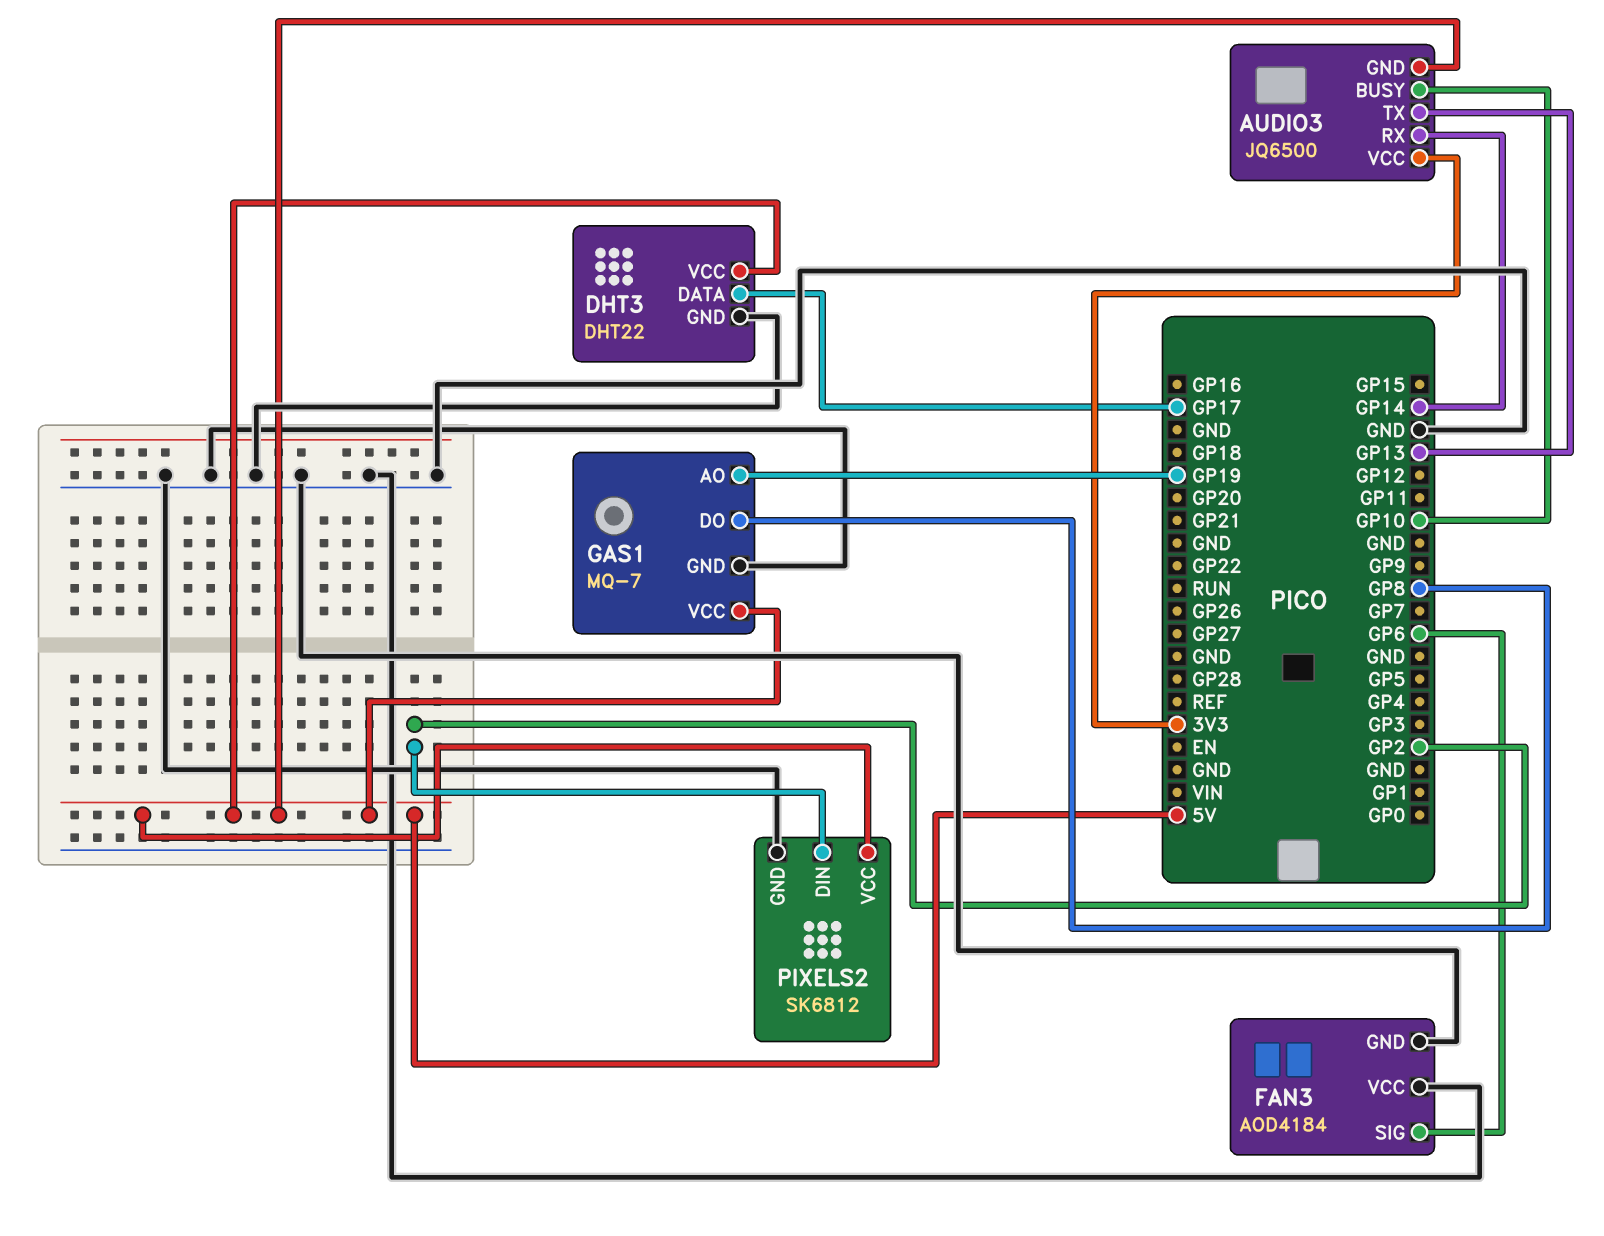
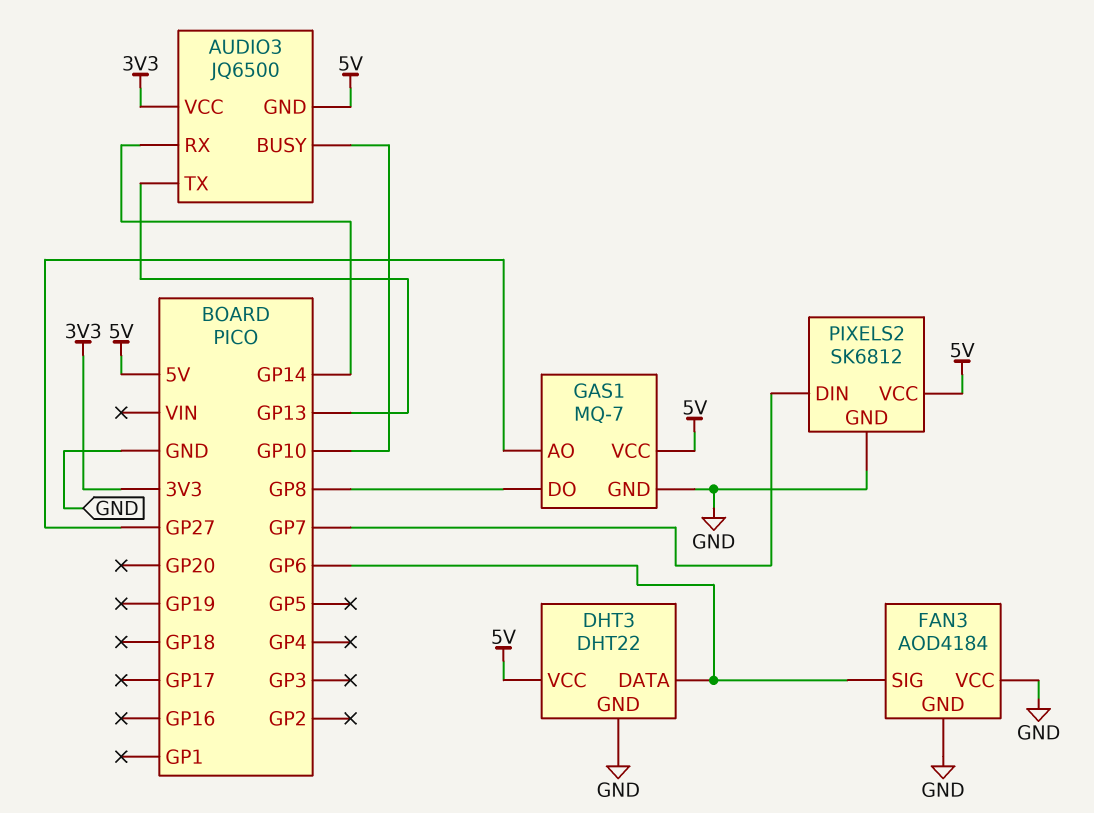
DHT3 pin DATA: GP17 -> GP6
GAS1 pin AO: GP19 -> GP27
PIXELS2 pin DIN: GP2 -> GP7

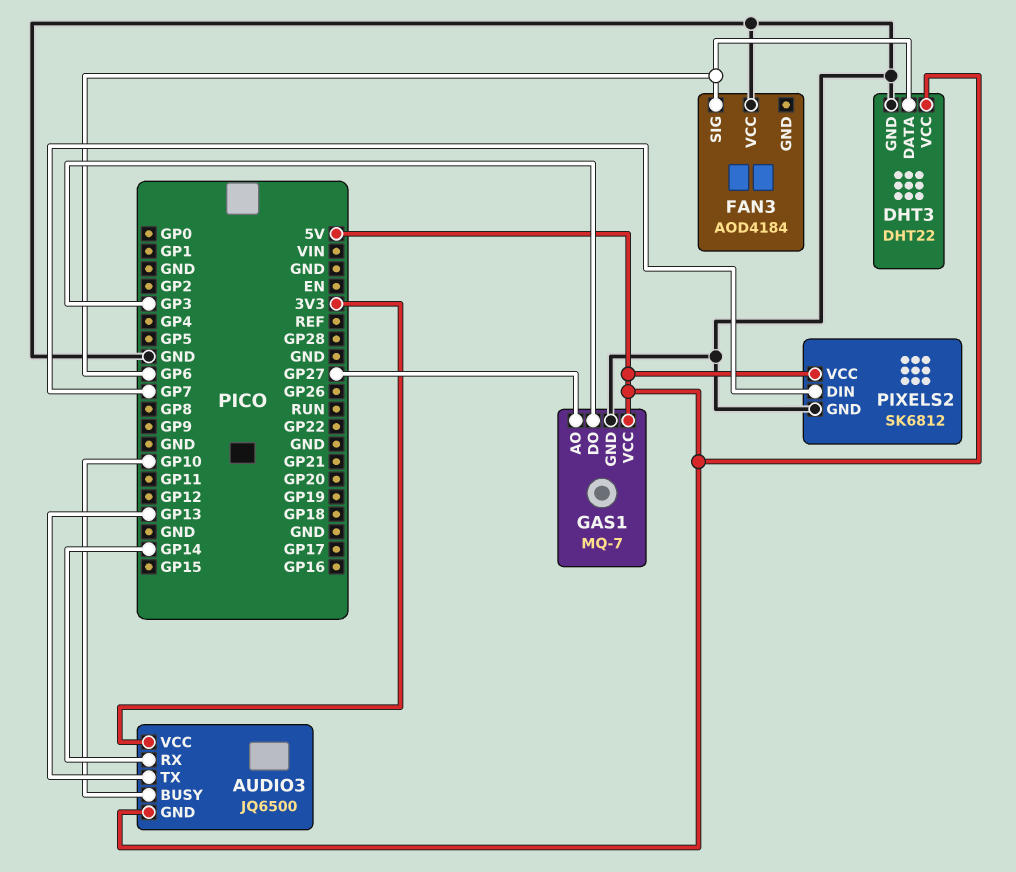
FAN3 pin GND: GND -> none
GAS1 pin DO: GP8 -> GP3

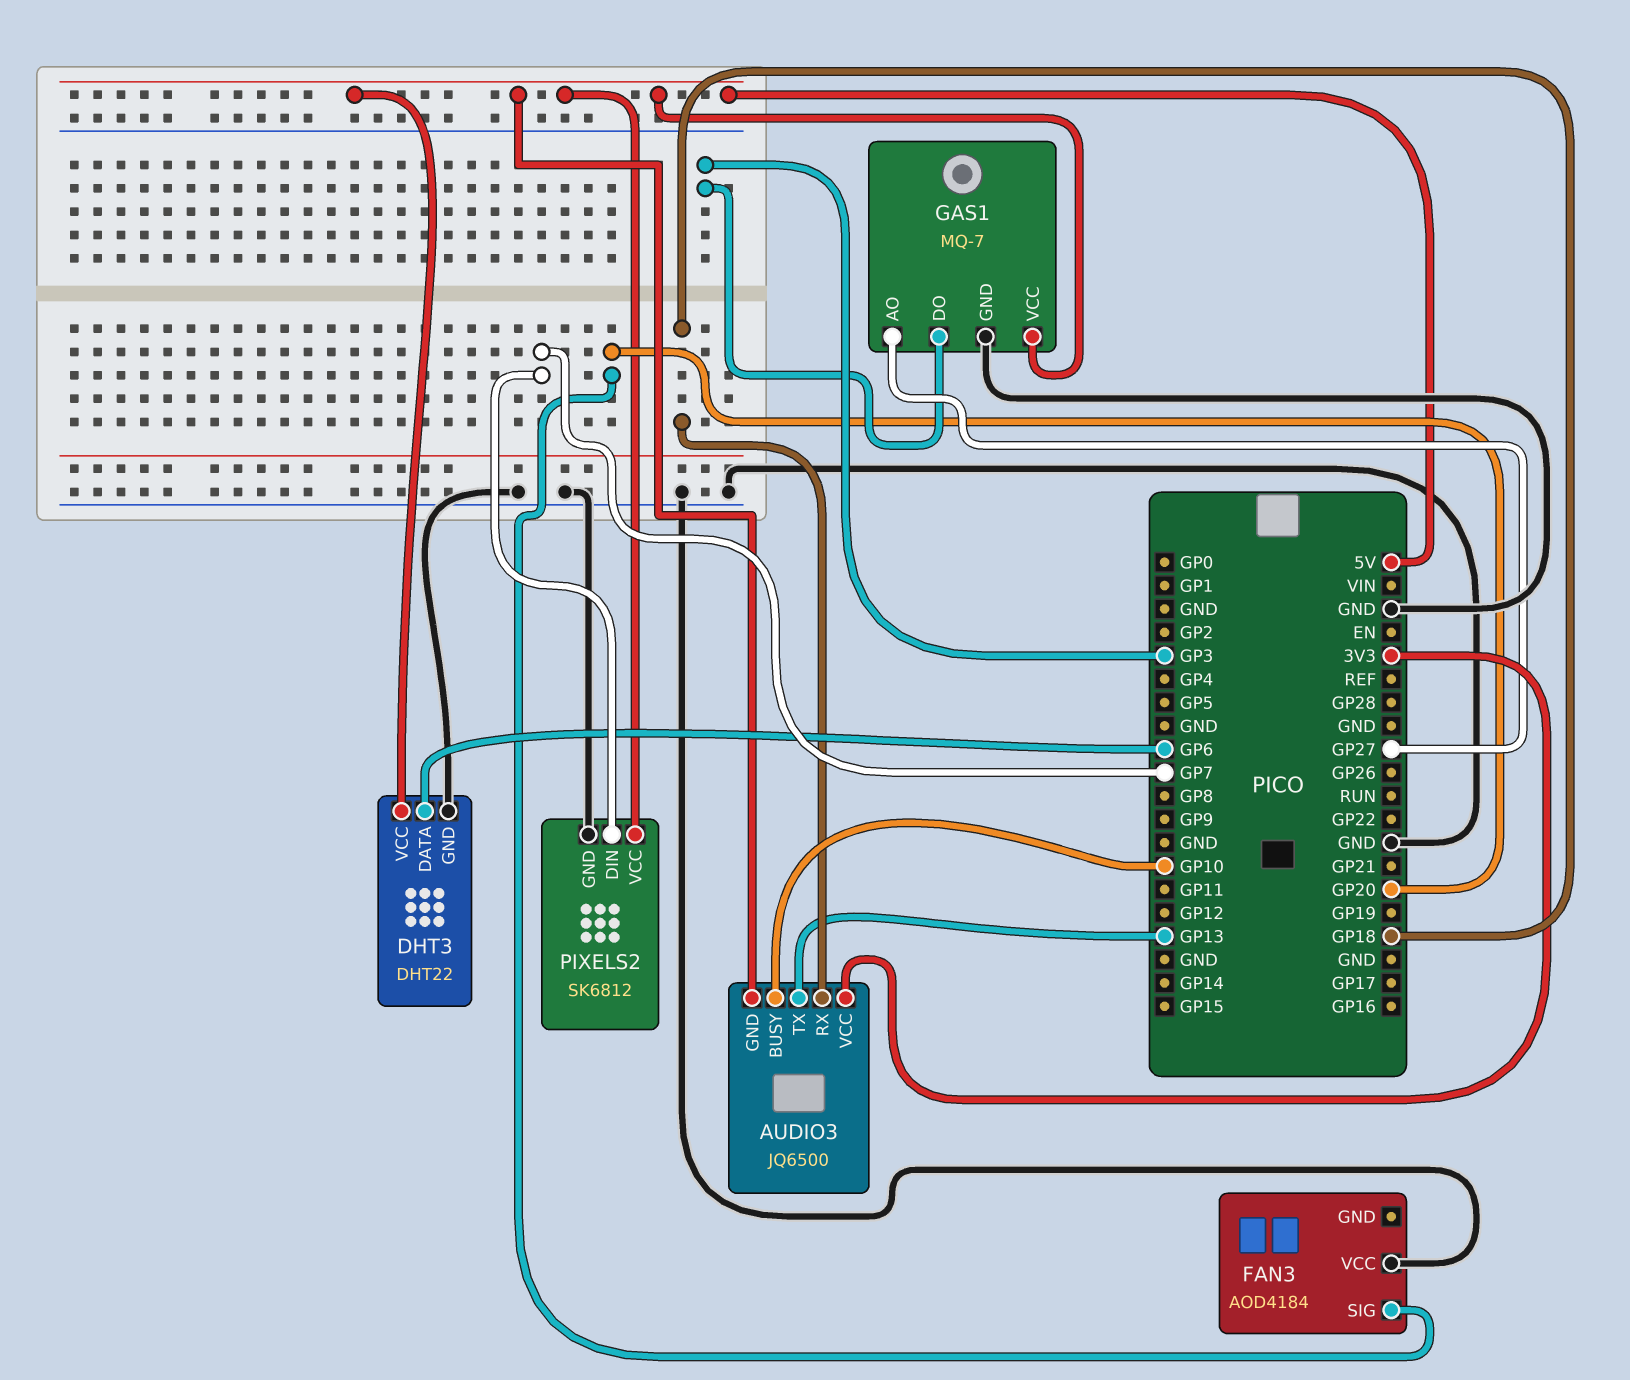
AUDIO3 pin RX: GP14 -> GP18
FAN3 pin SIG: GP6 -> GP20

